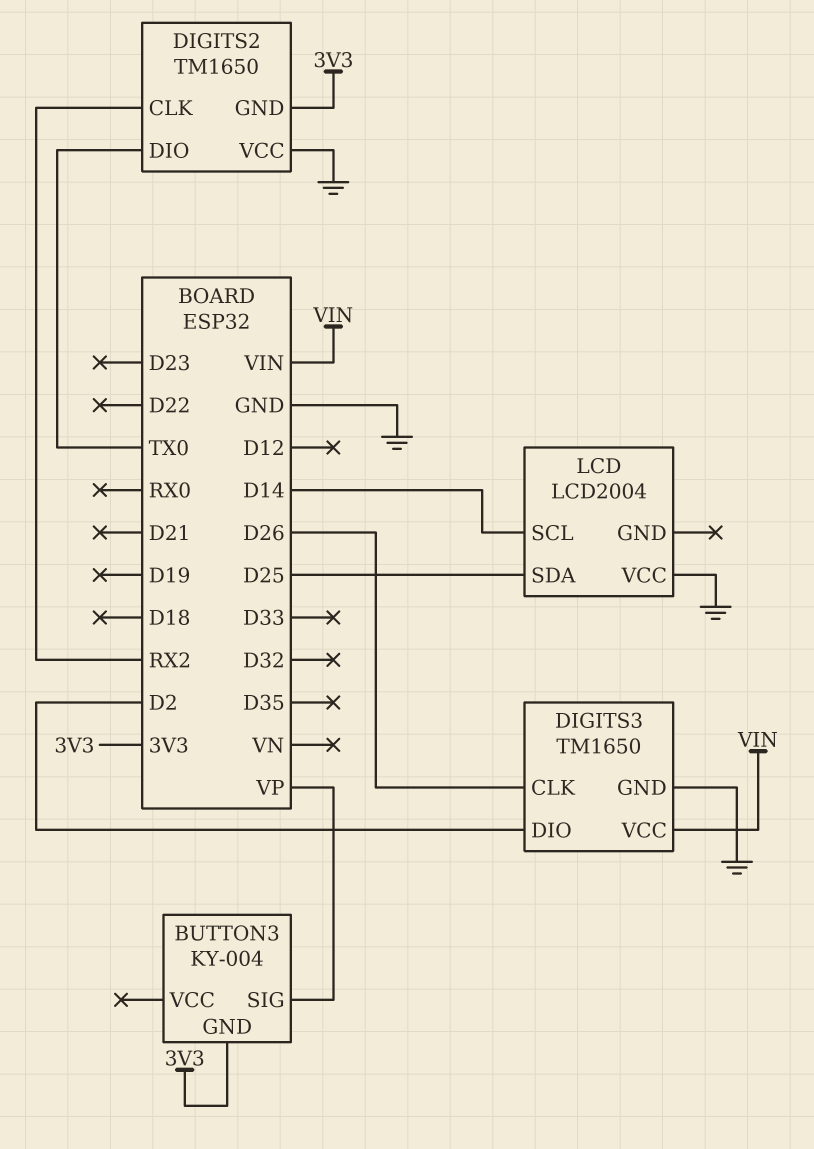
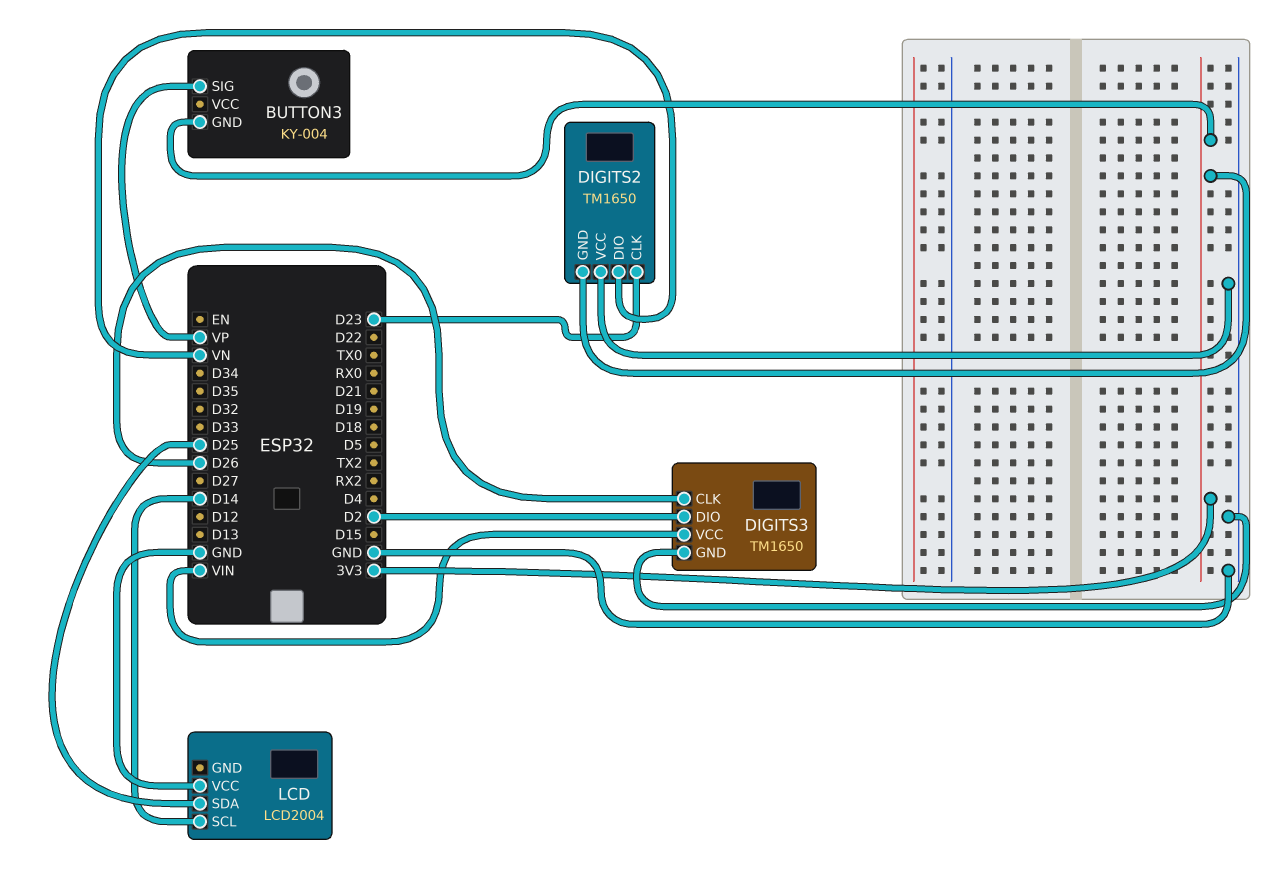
DIGITS2 pin CLK: RX2 -> D23
DIGITS2 pin DIO: TX0 -> VN

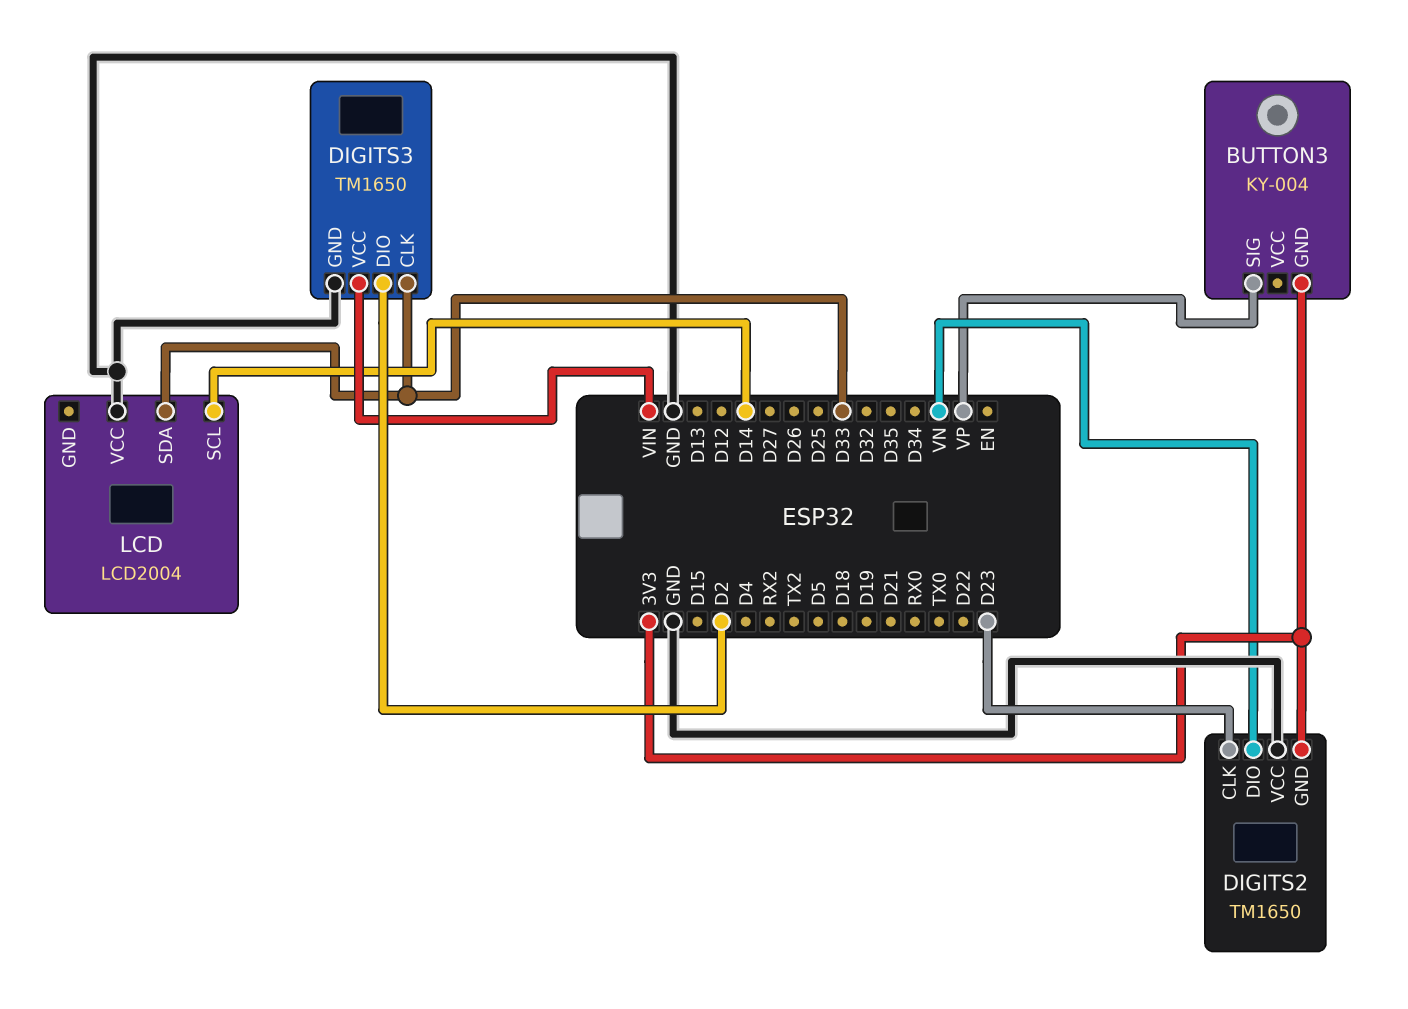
DIGITS3 pin CLK: D26 -> D33
LCD pin SDA: D25 -> D33

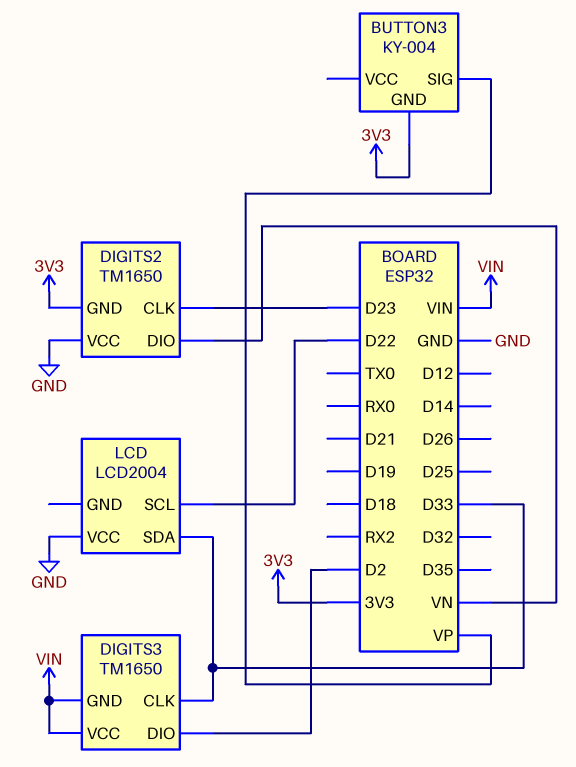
DIGITS3 pin GND: GND -> VIN
LCD pin SCL: D14 -> D22

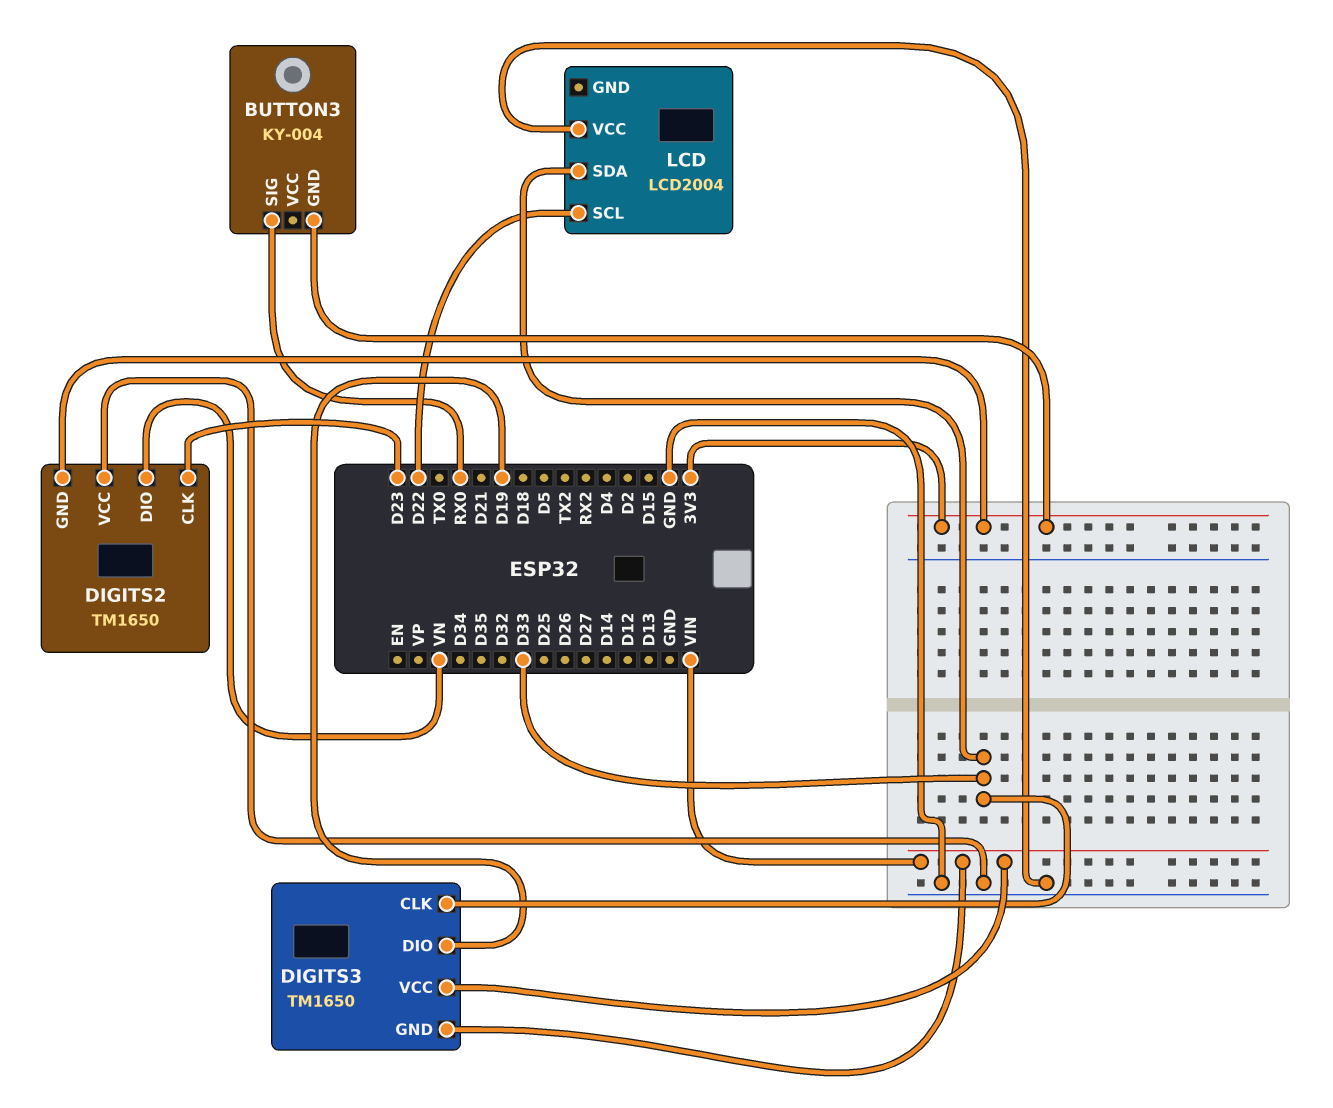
BUTTON3 pin SIG: VP -> RX0
DIGITS3 pin DIO: D2 -> D19

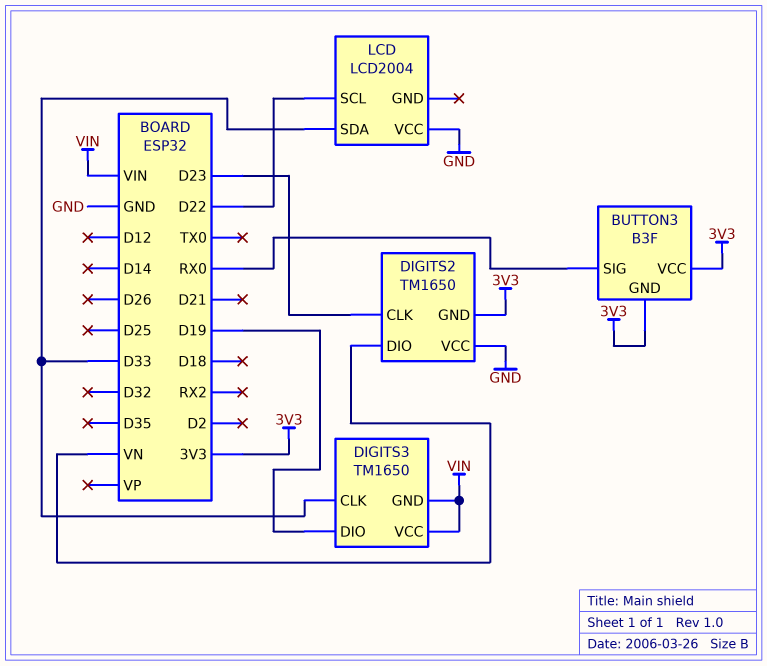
BUTTON3: KY-004 -> B3F
BUTTON3 pin VCC: none -> 3V3

